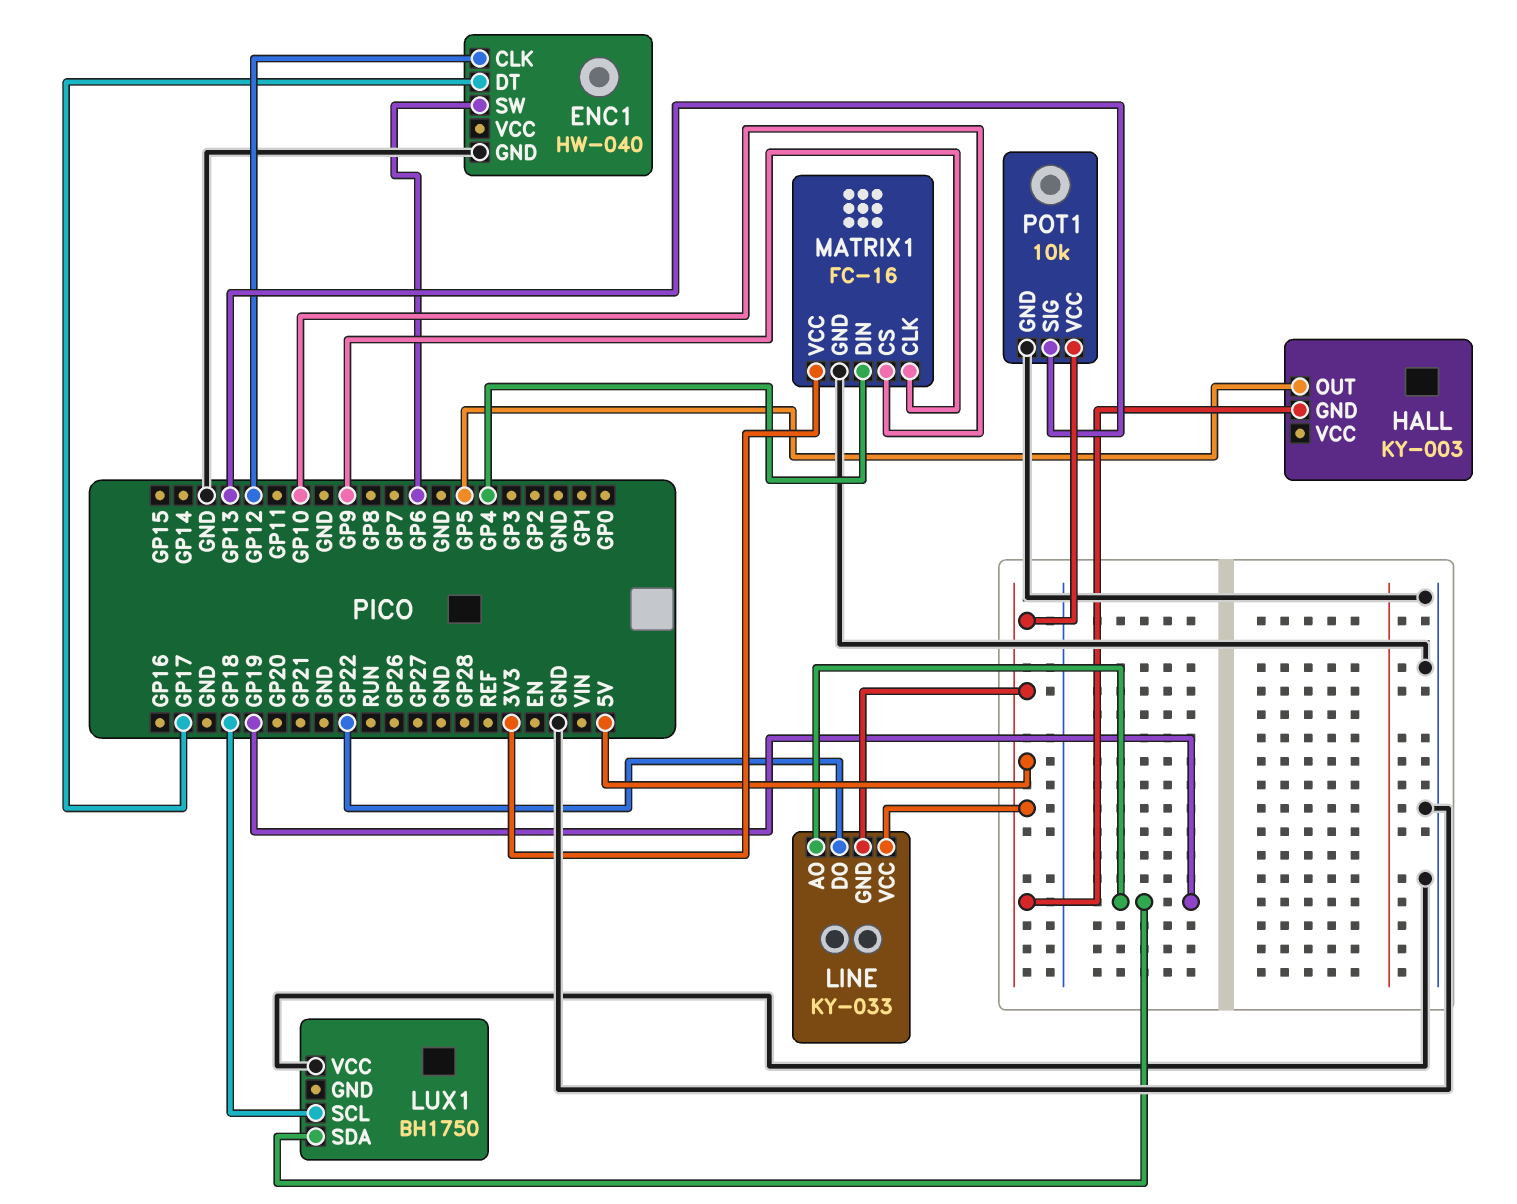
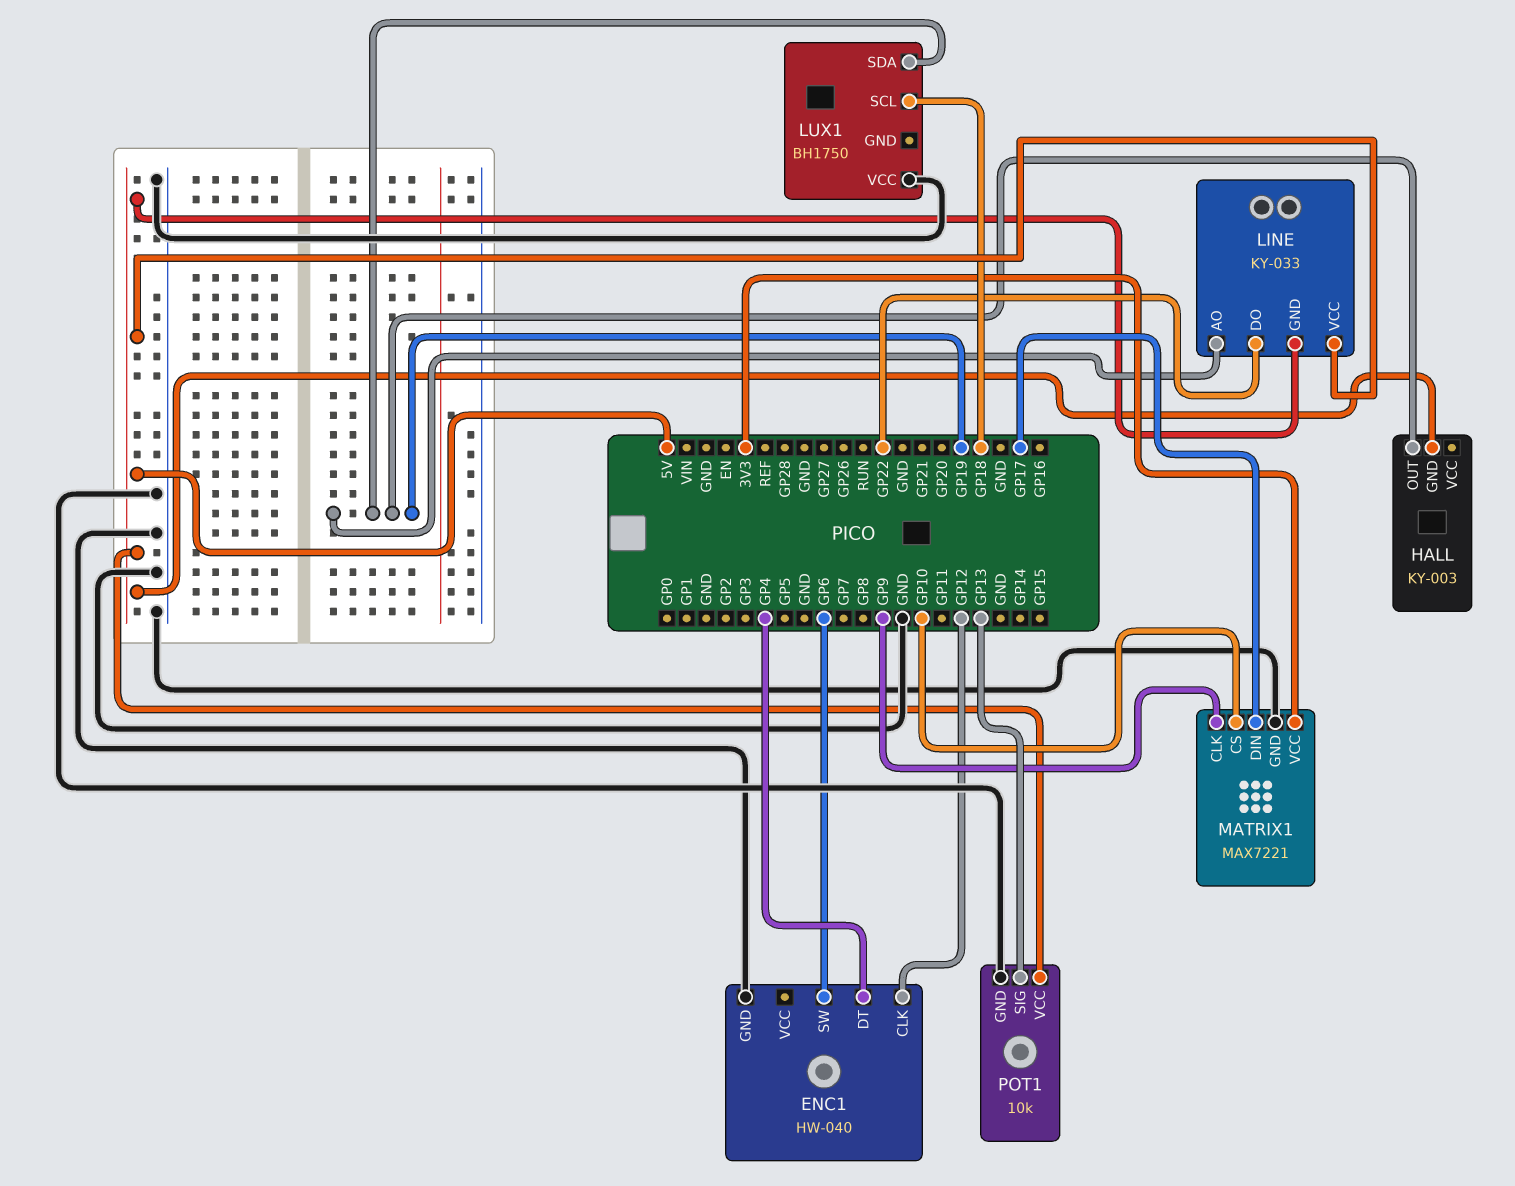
ENC1 pin DT: GP17 -> GP4
HALL pin OUT: GP5 -> GP19
MATRIX1: FC-16 -> MAX7221
MATRIX1 pin DIN: GP4 -> GP17

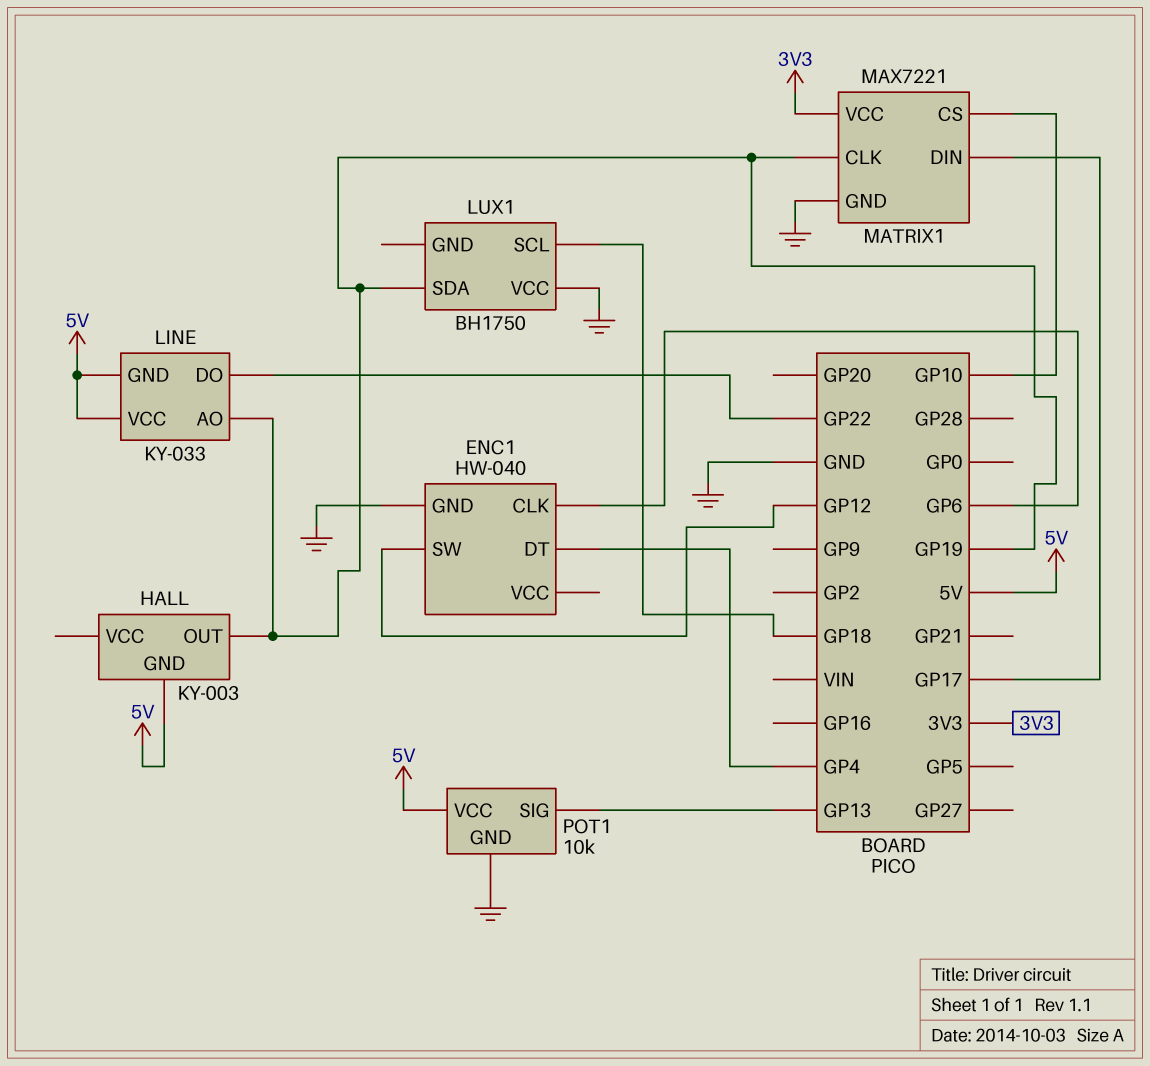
ENC1 pin CLK: GP12 -> GP6
ENC1 pin SW: GP6 -> GP12
MATRIX1 pin CLK: GP9 -> GP19

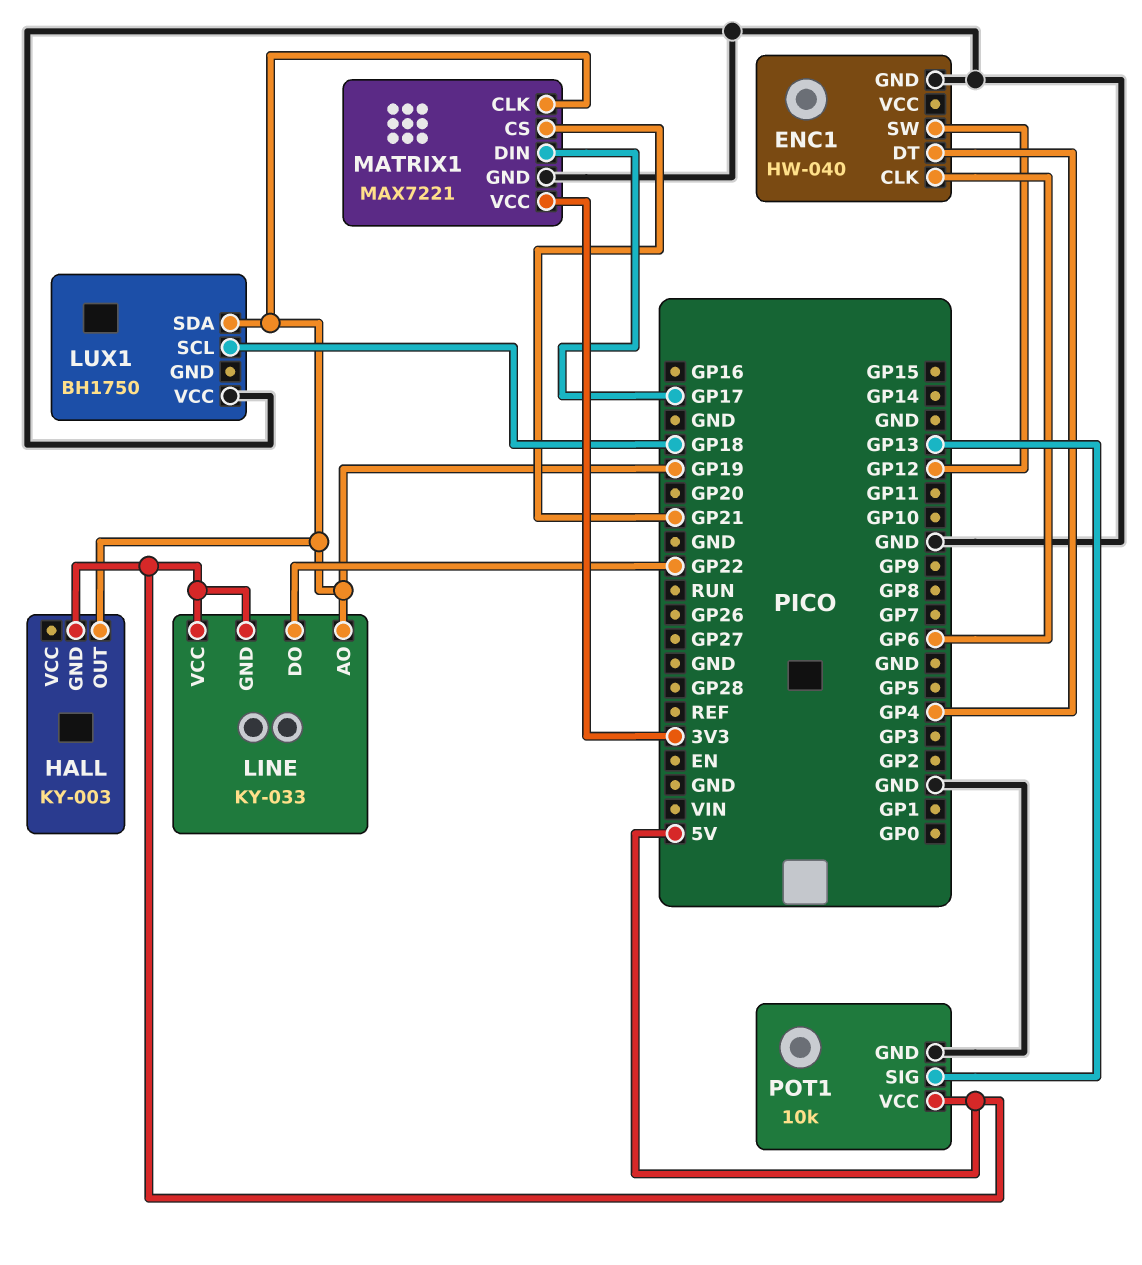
MATRIX1 pin CS: GP10 -> GP21

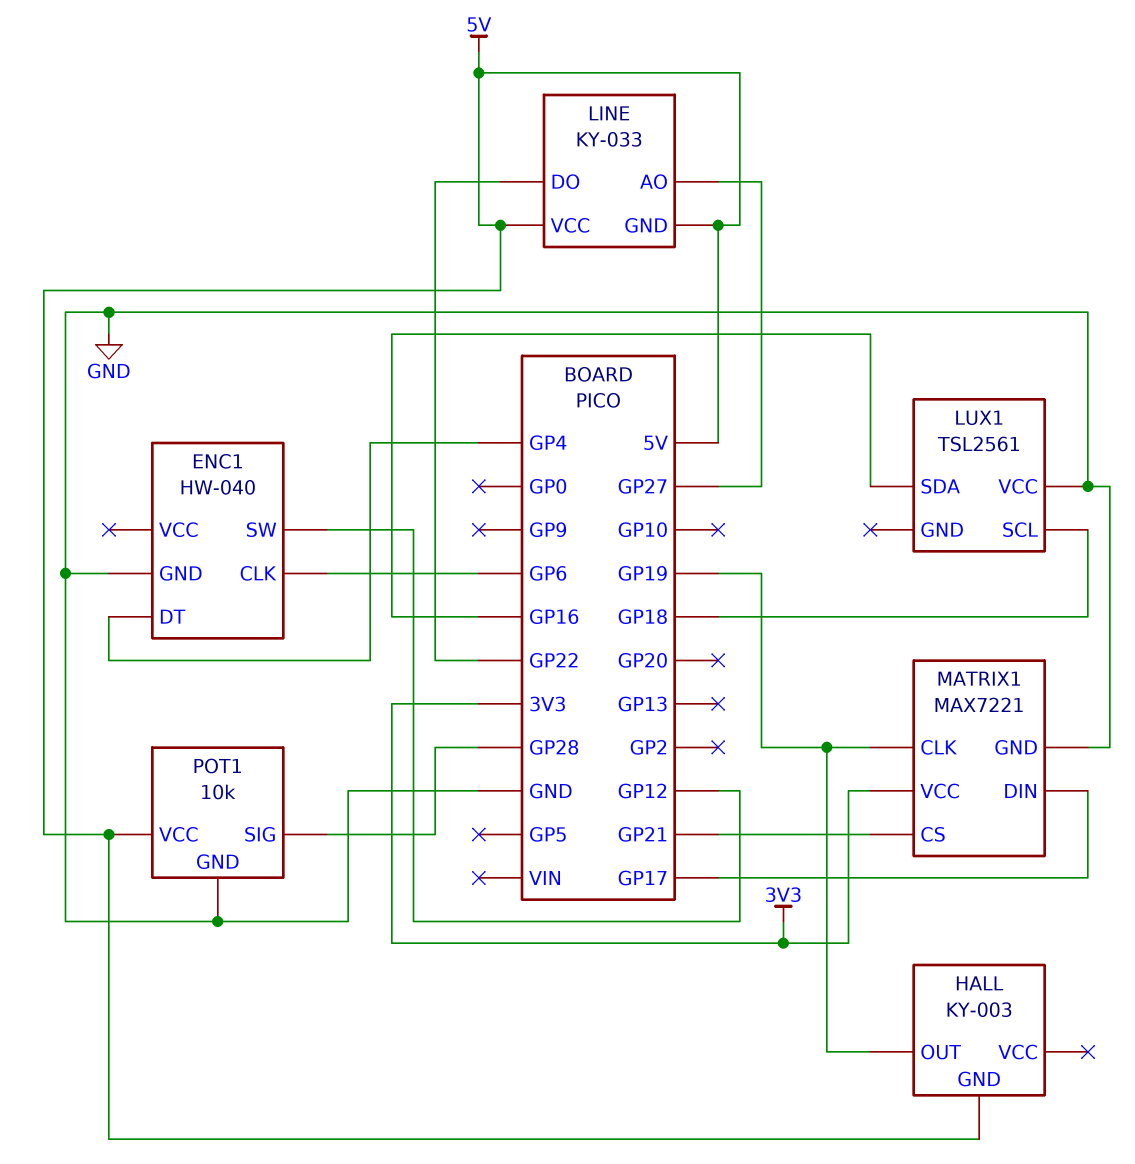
LINE pin AO: GP19 -> GP27
LUX1: BH1750 -> TSL2561
LUX1 pin SDA: GP19 -> GP16
POT1 pin SIG: GP13 -> GP28

